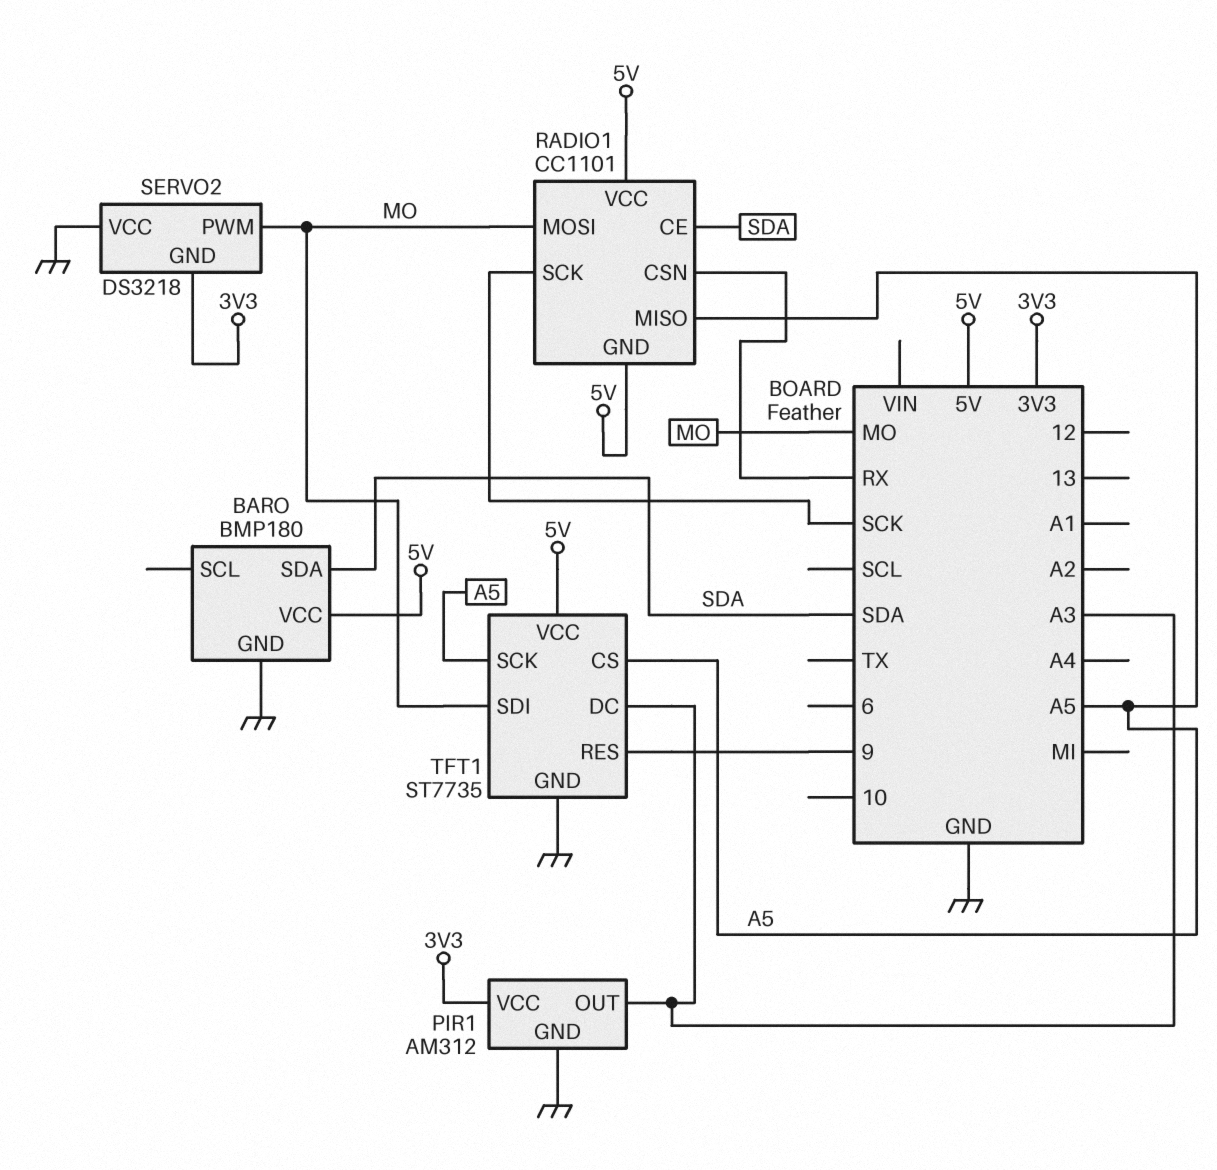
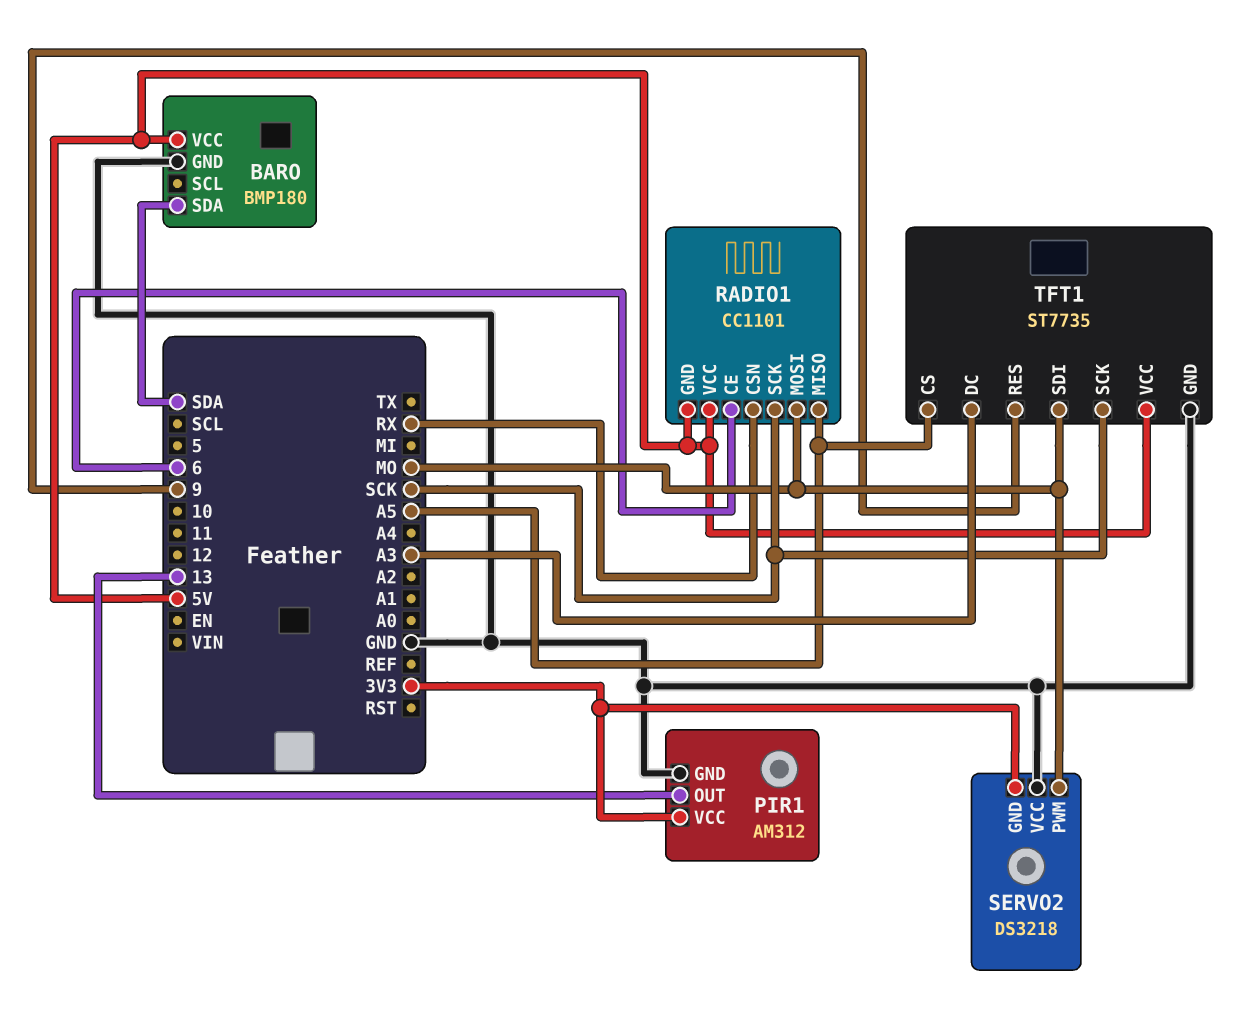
PIR1 pin OUT: A3 -> 13
RADIO1 pin CE: SDA -> 6
TFT1 pin SCK: A5 -> SCK

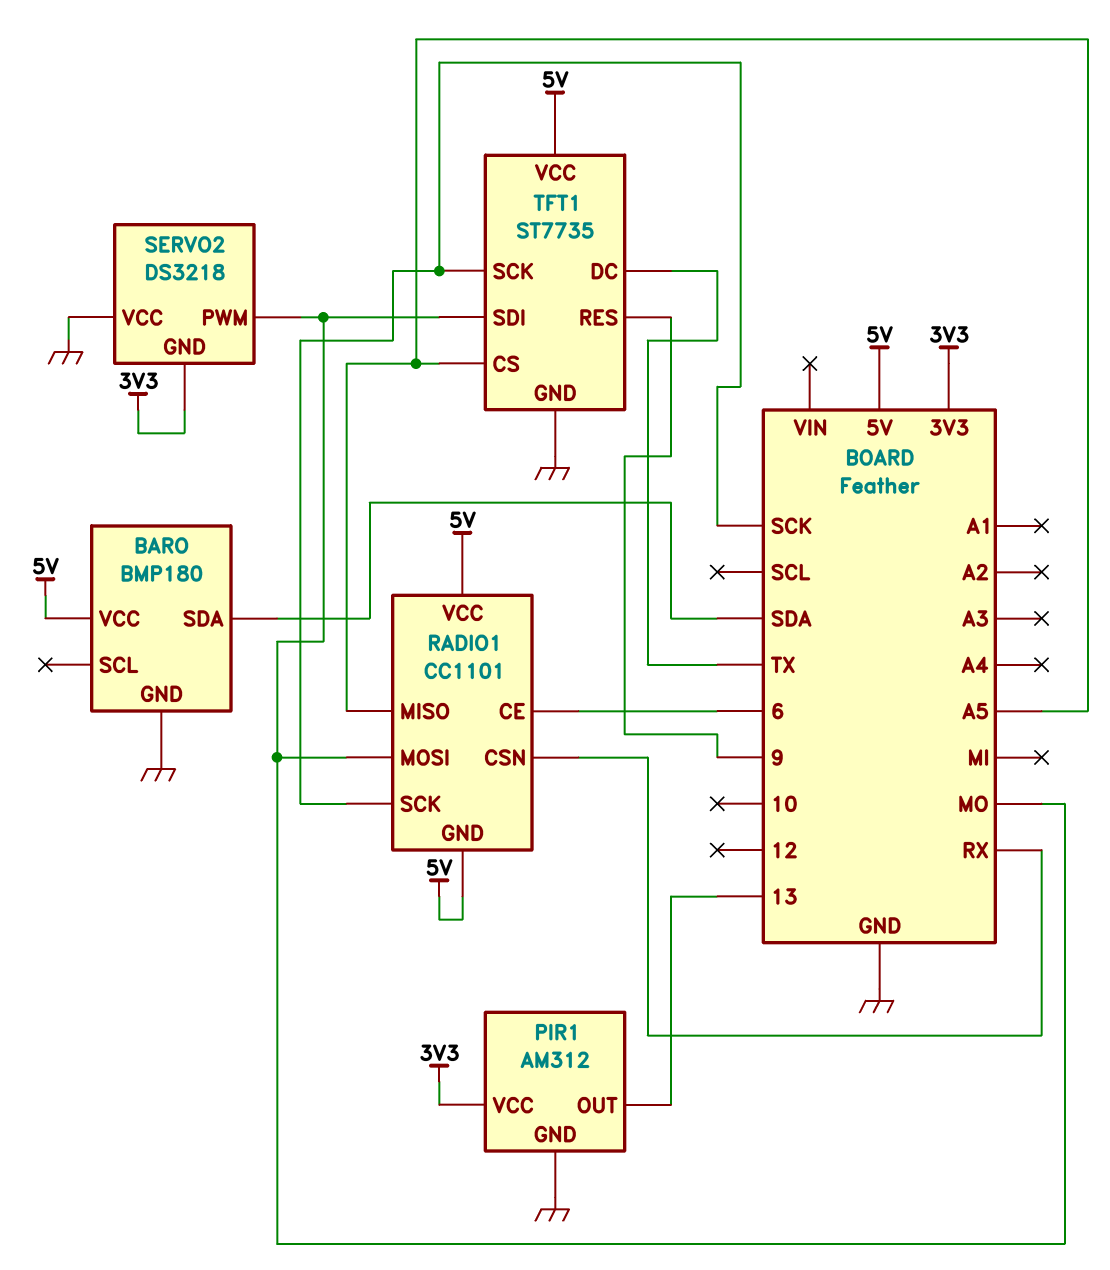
TFT1 pin DC: A3 -> TX

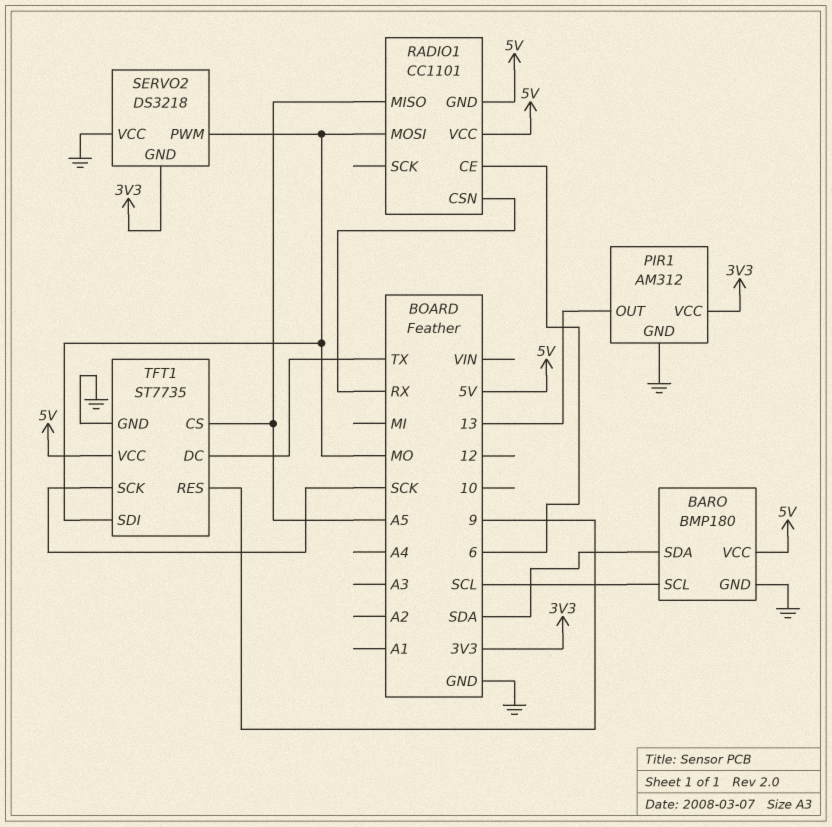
BARO pin SCL: none -> SCL
RADIO1 pin SCK: SCK -> none

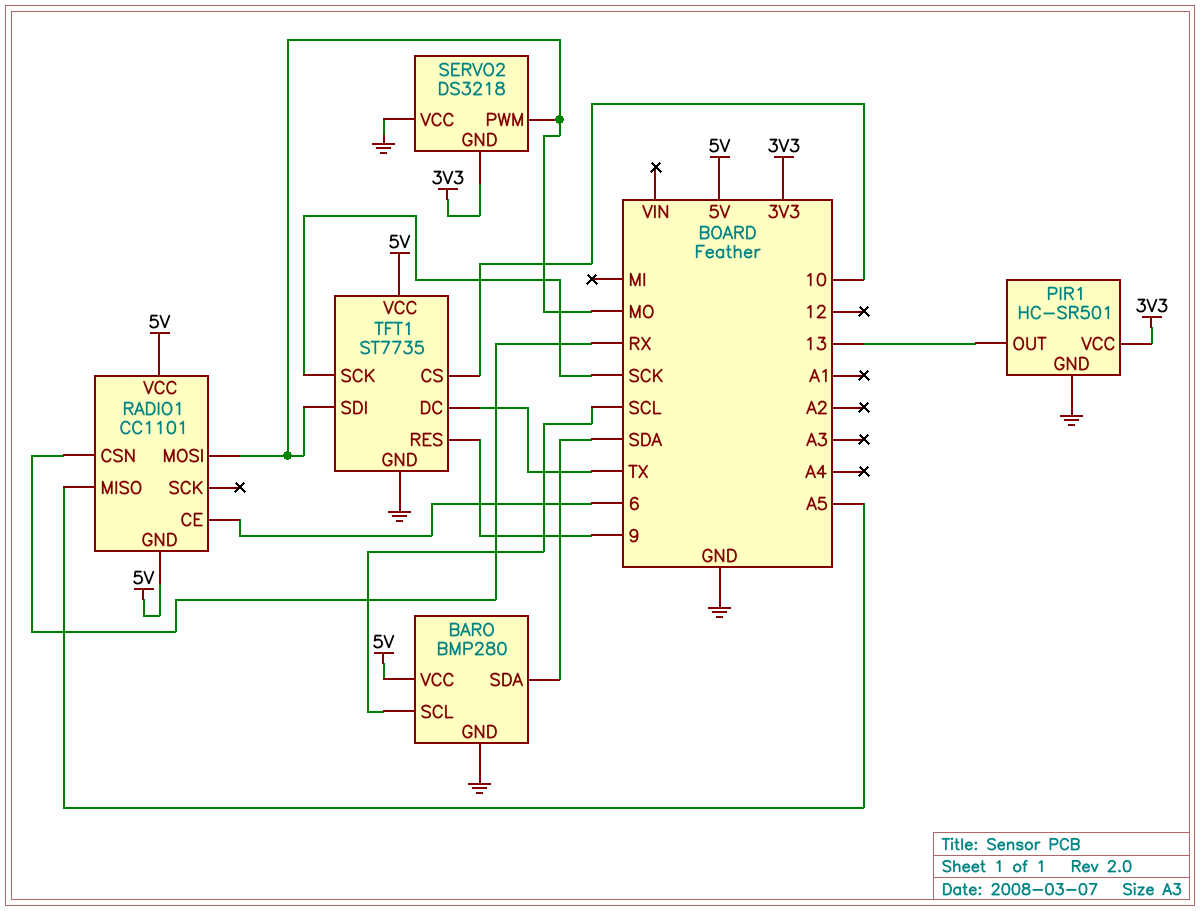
BARO: BMP180 -> BMP280
PIR1: AM312 -> HC-SR501
TFT1 pin CS: A5 -> 10

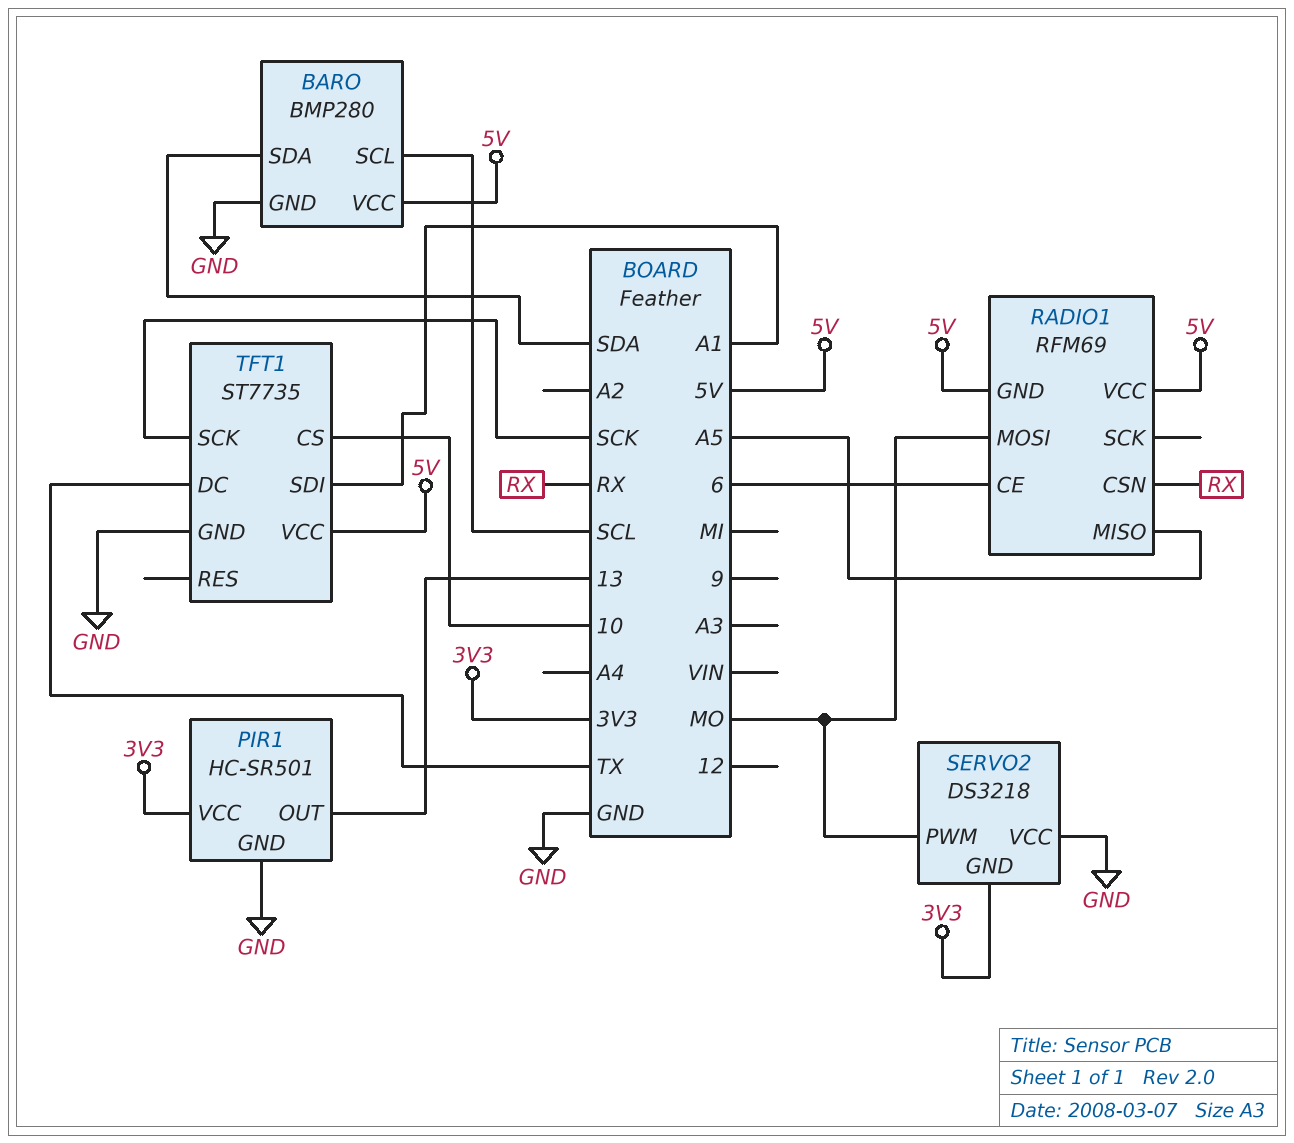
RADIO1: CC1101 -> RFM69
TFT1 pin RES: 9 -> none
TFT1 pin SDI: MO -> A1

